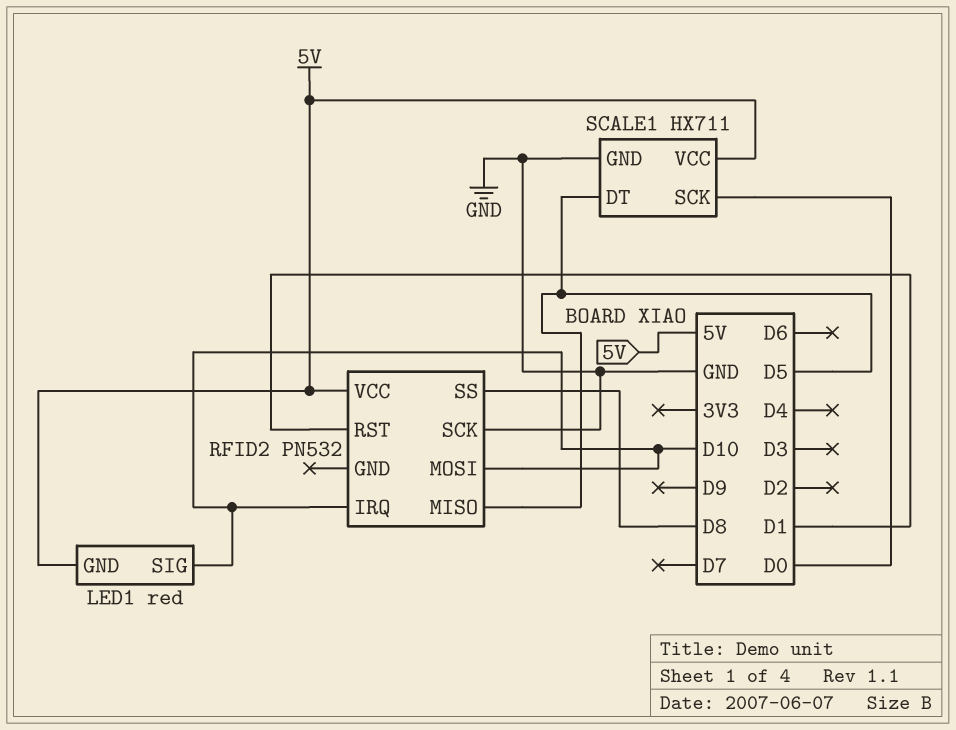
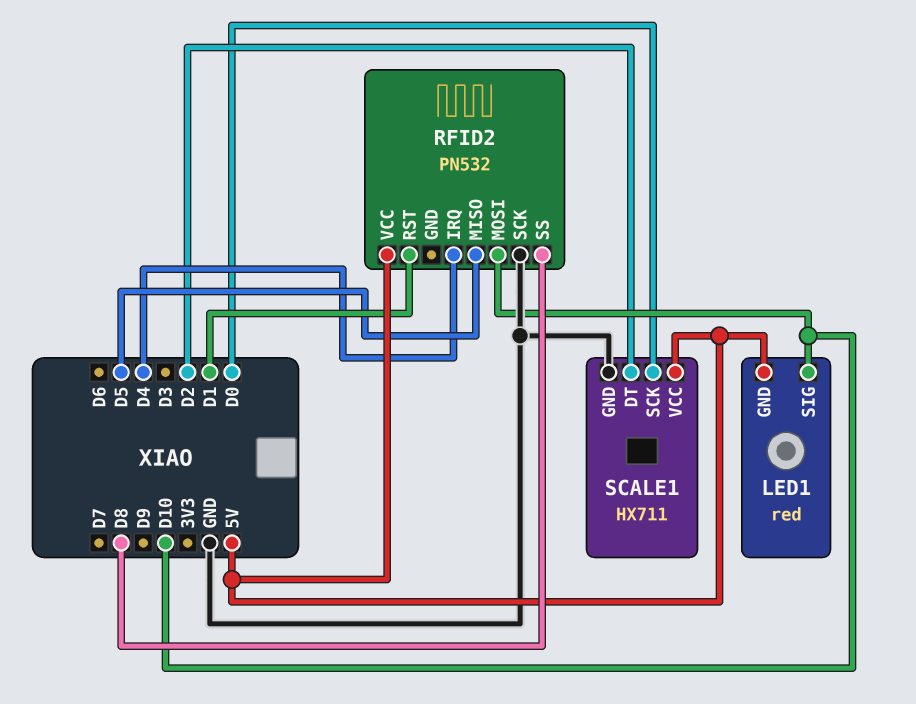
RFID2 pin IRQ: D10 -> D4
SCALE1 pin DT: D5 -> D2

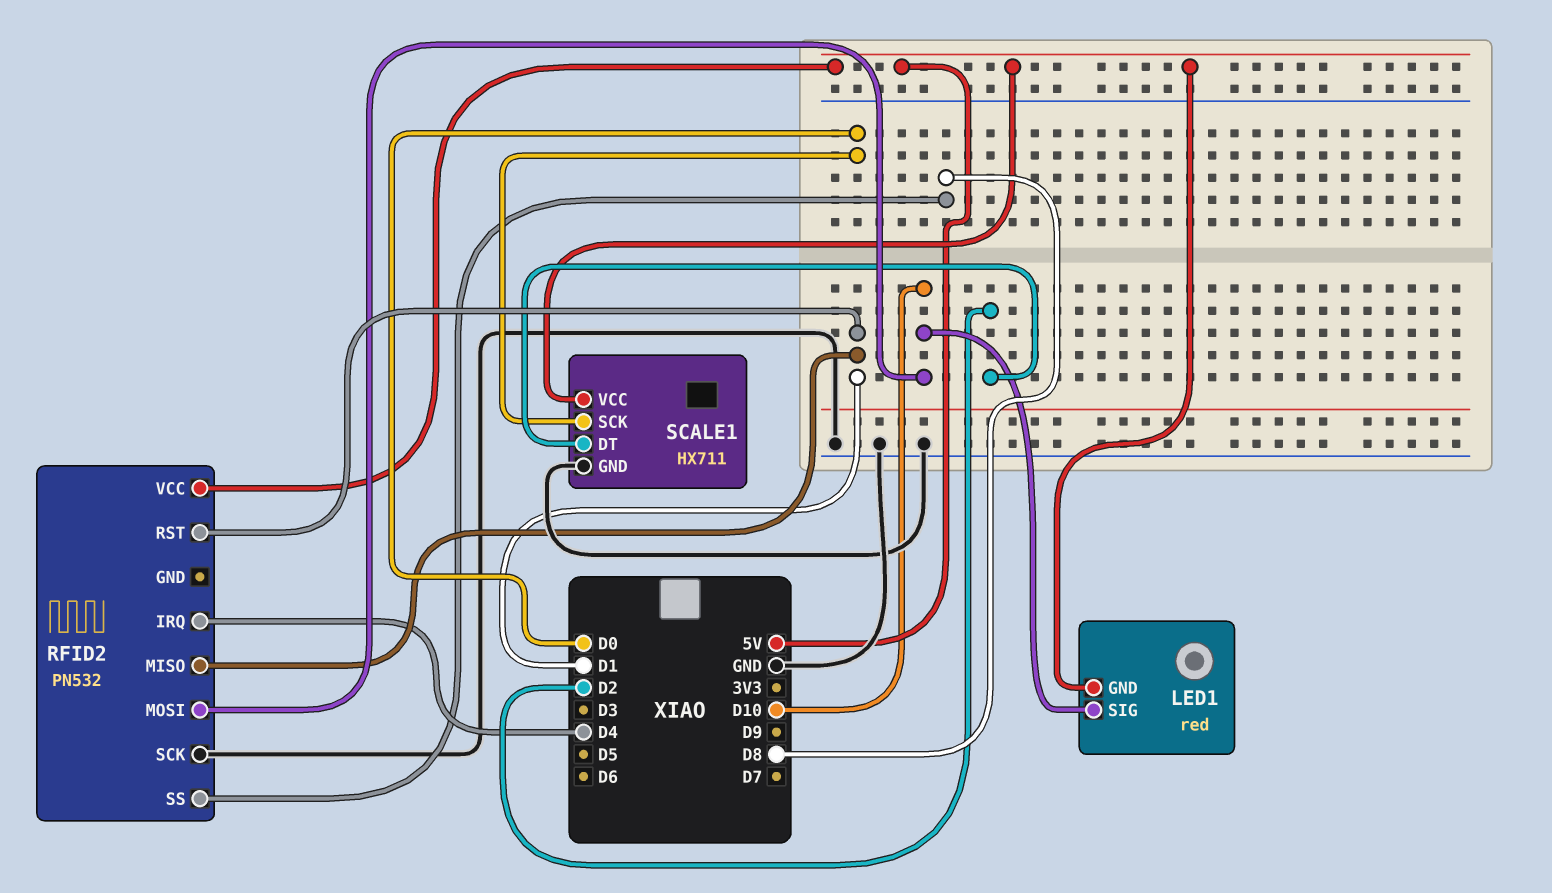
RFID2 pin MISO: D5 -> D1

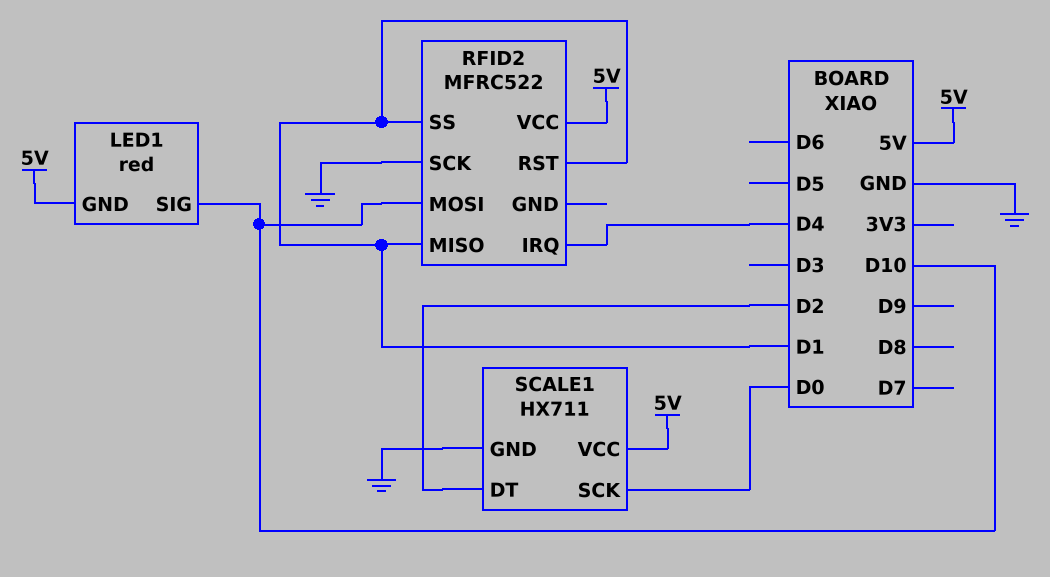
RFID2: PN532 -> MFRC522
RFID2 pin SS: D8 -> D1

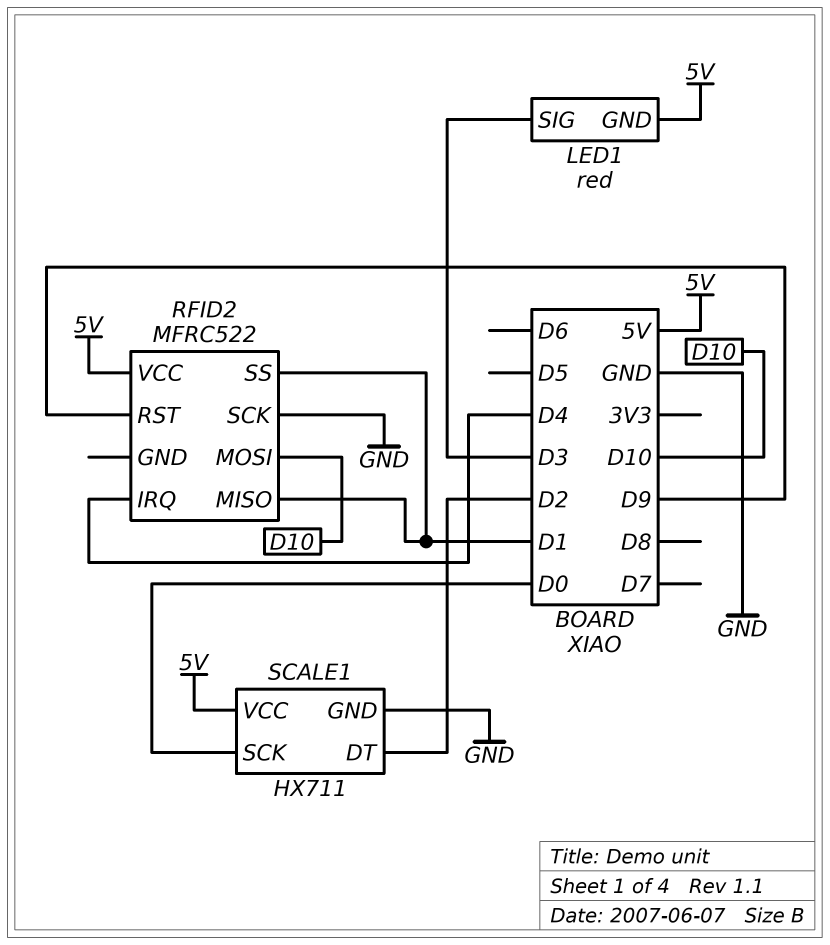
LED1 pin SIG: D10 -> D3
RFID2 pin RST: D1 -> D9

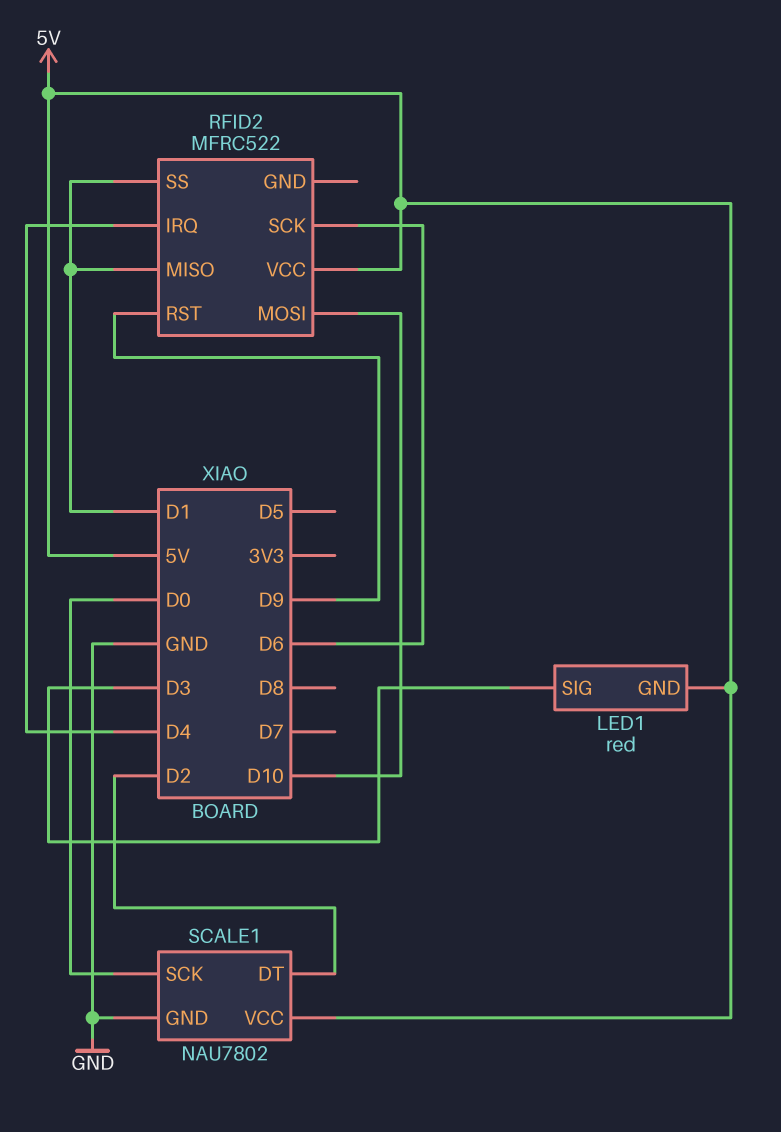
RFID2 pin SCK: GND -> D6
SCALE1: HX711 -> NAU7802

